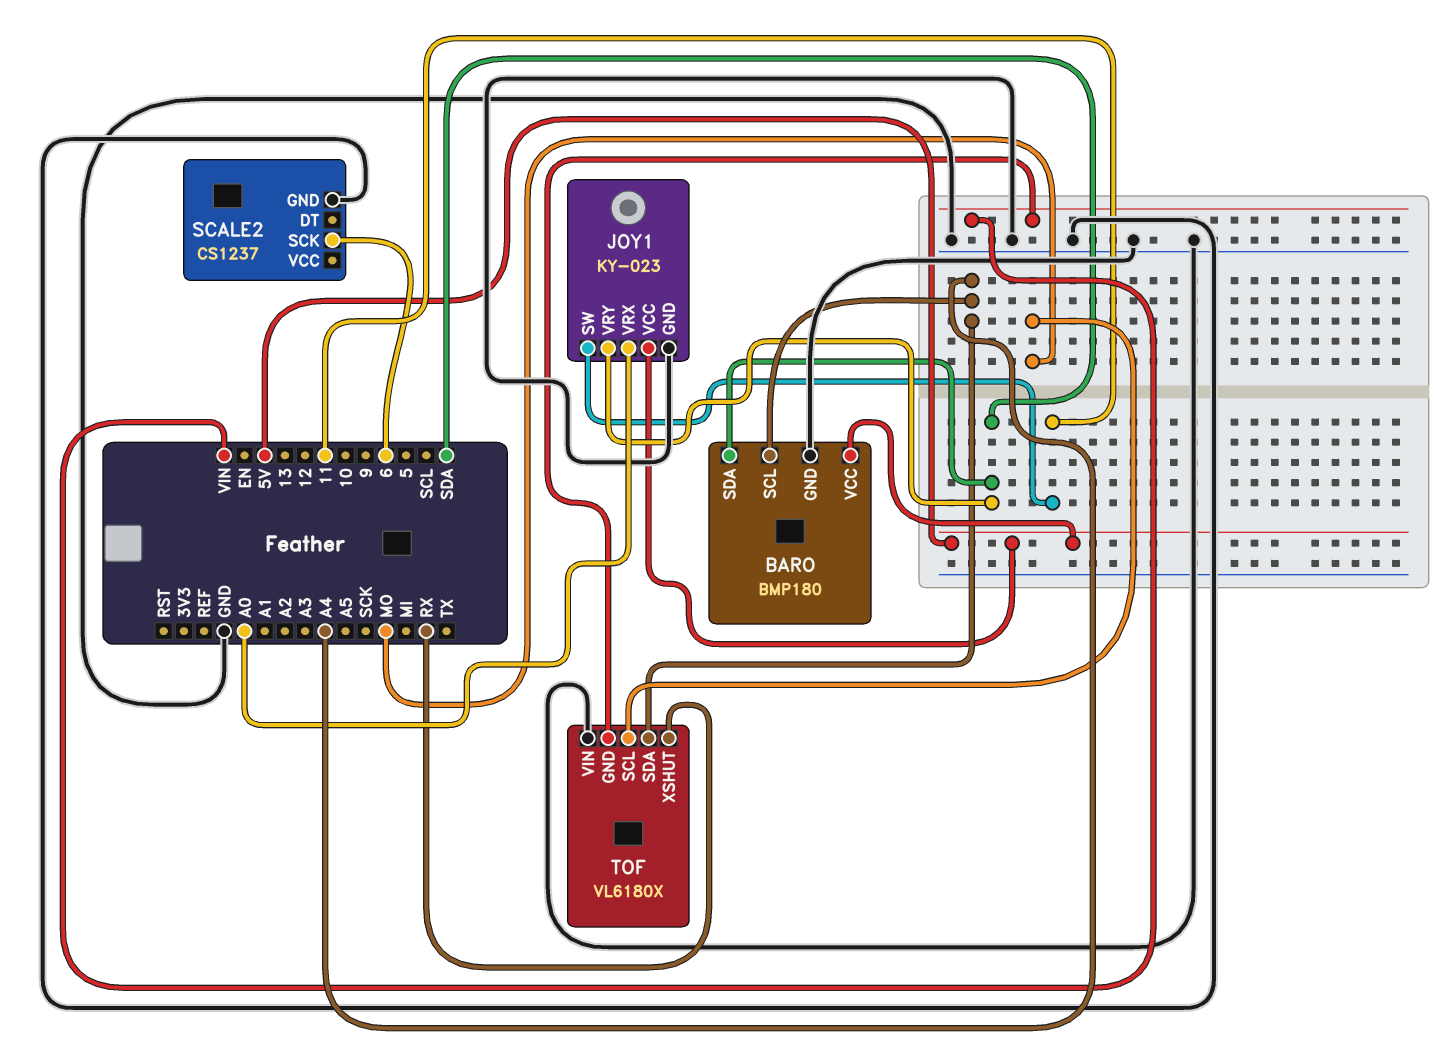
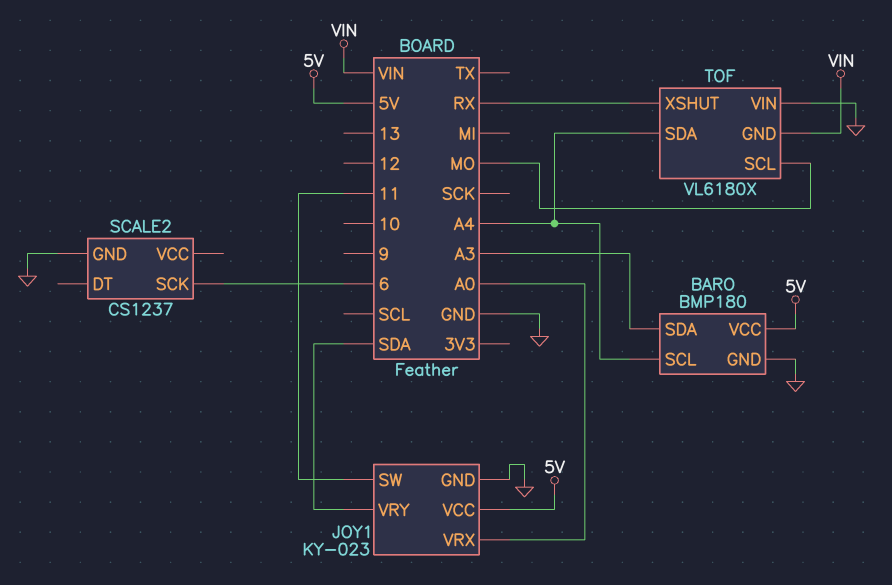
BARO pin SDA: SDA -> A3

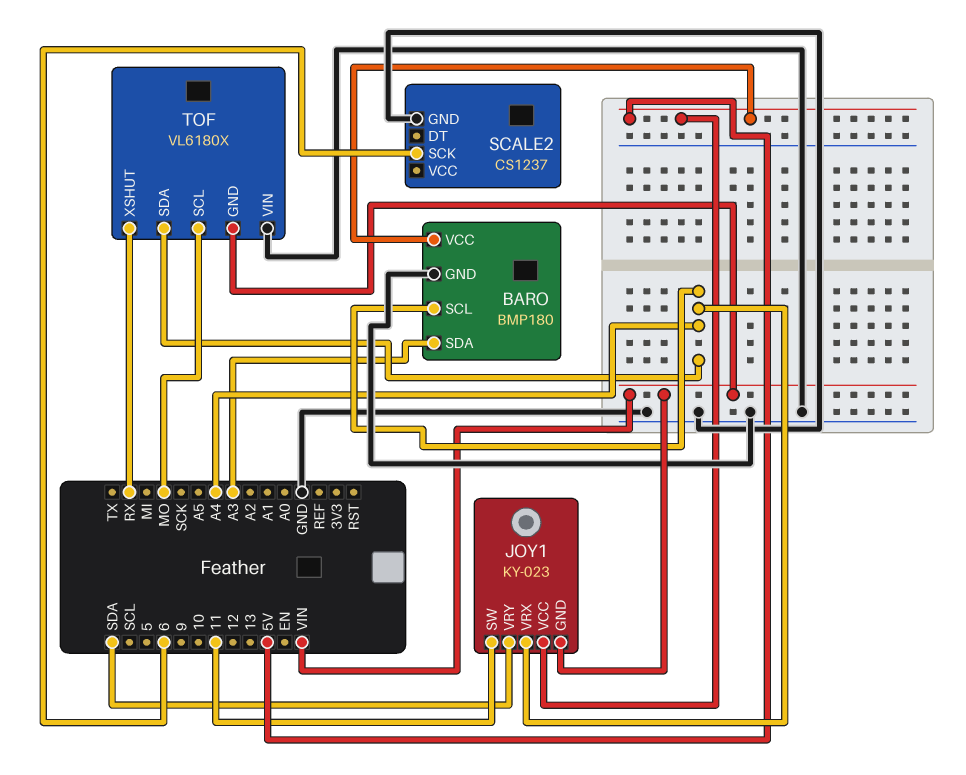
JOY1 pin GND: GND -> VIN
JOY1 pin VRX: A0 -> A4

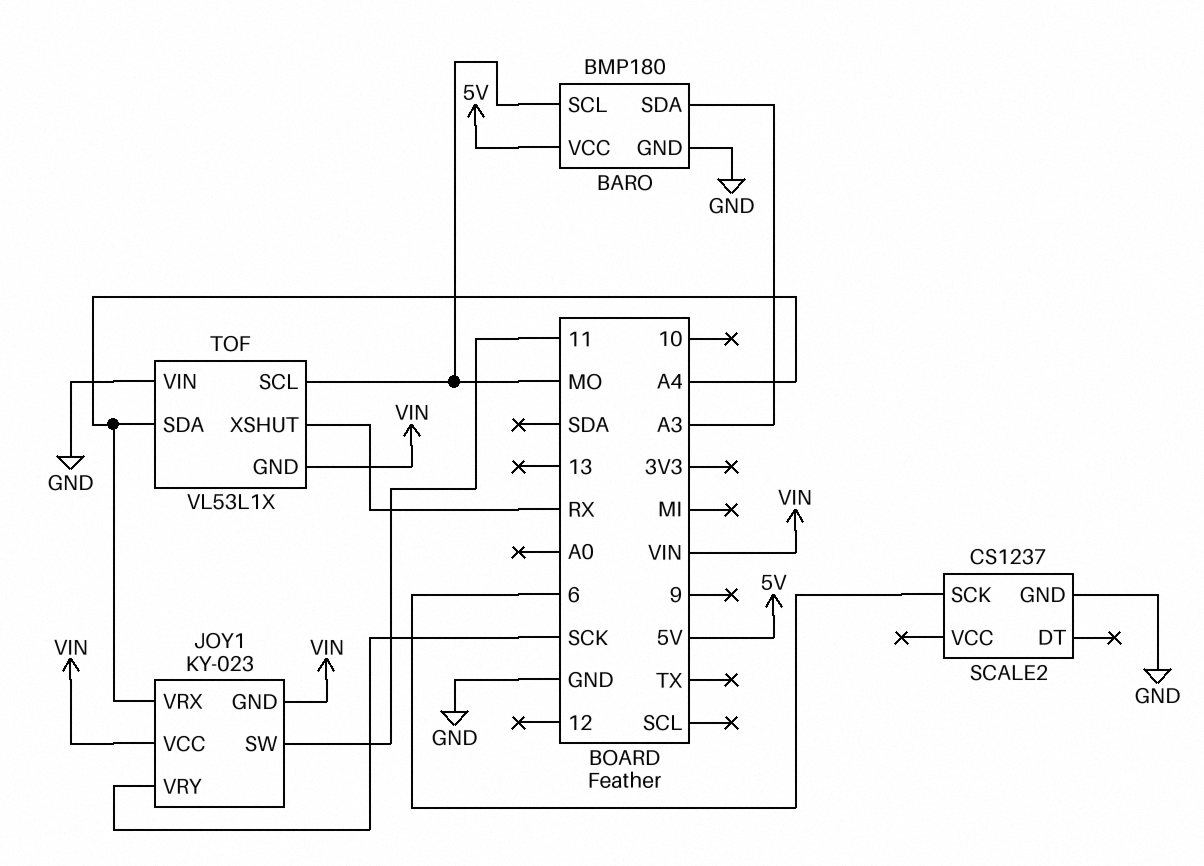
BARO pin SCL: A4 -> MO
JOY1 pin VCC: 5V -> VIN
JOY1 pin VRY: SDA -> SCK
TOF: VL6180X -> VL53L1X

